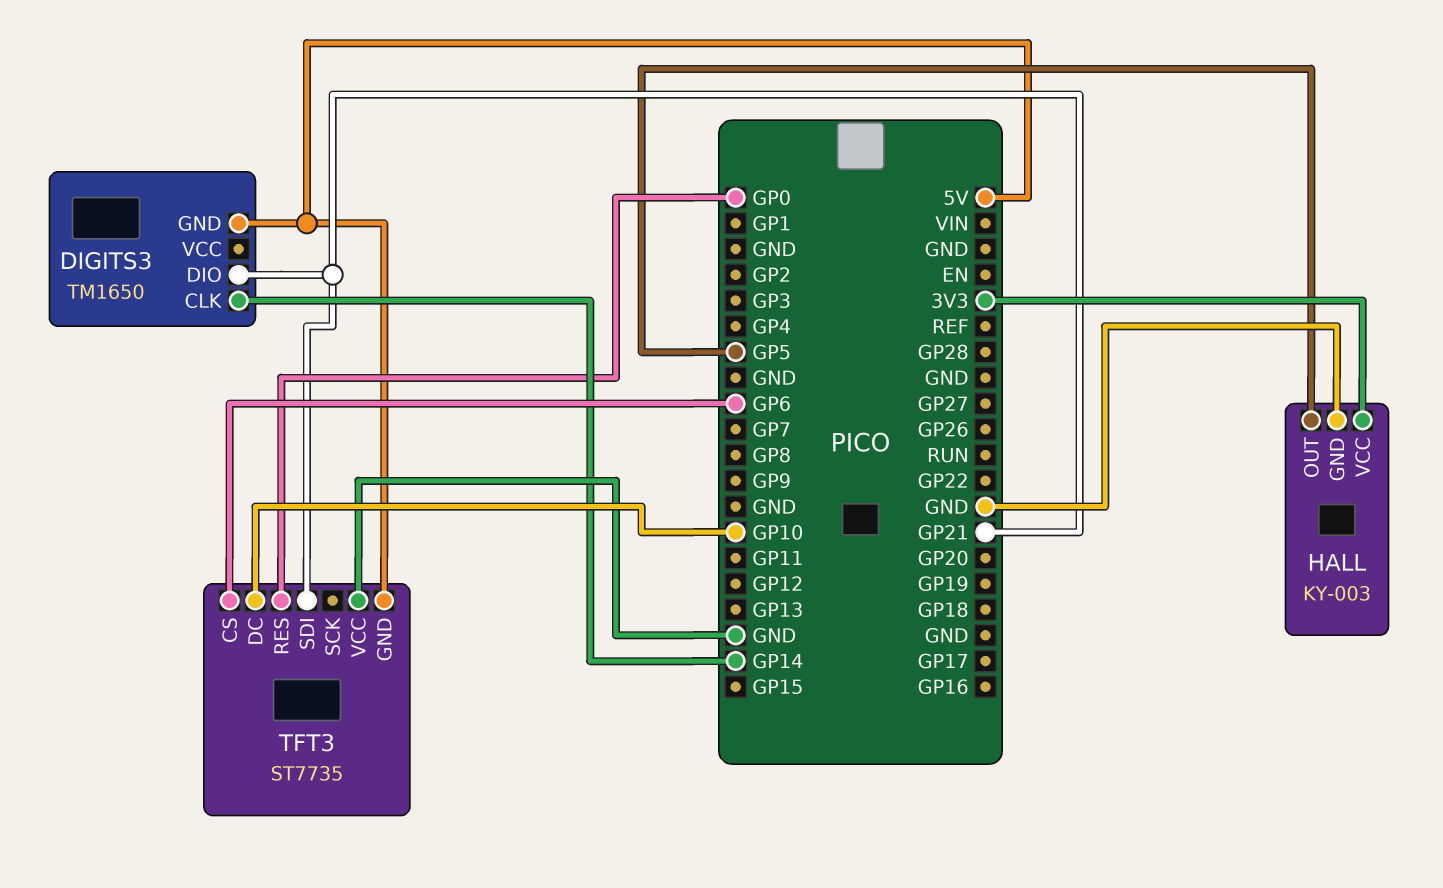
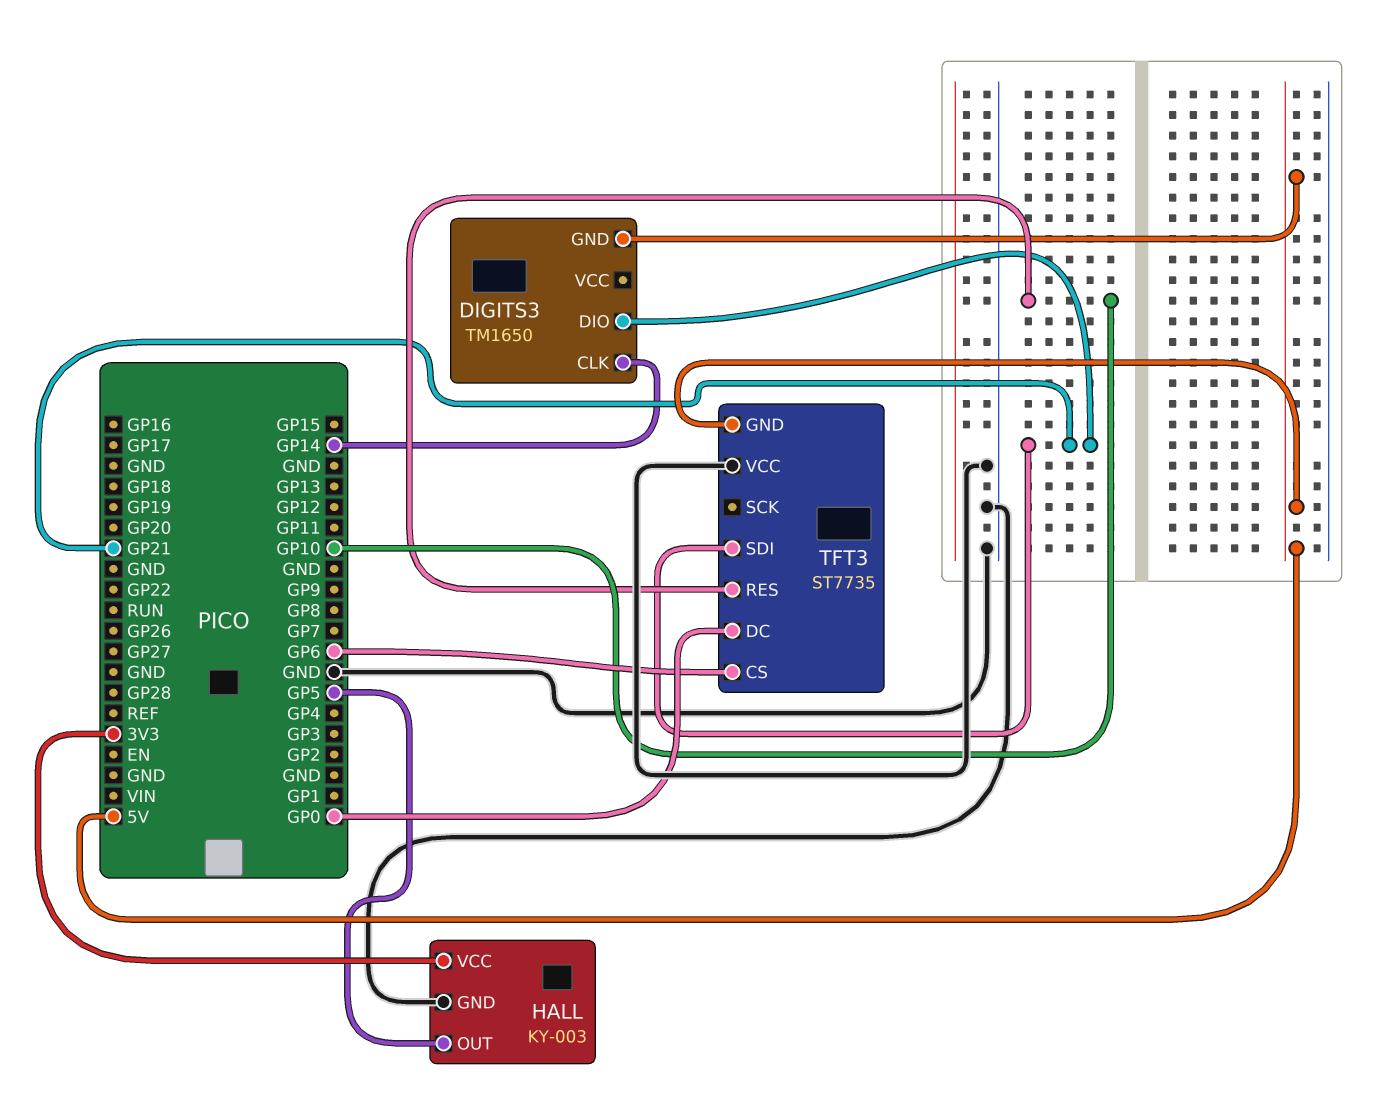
TFT3 pin DC: GP10 -> GP0
TFT3 pin RES: GP0 -> GP10

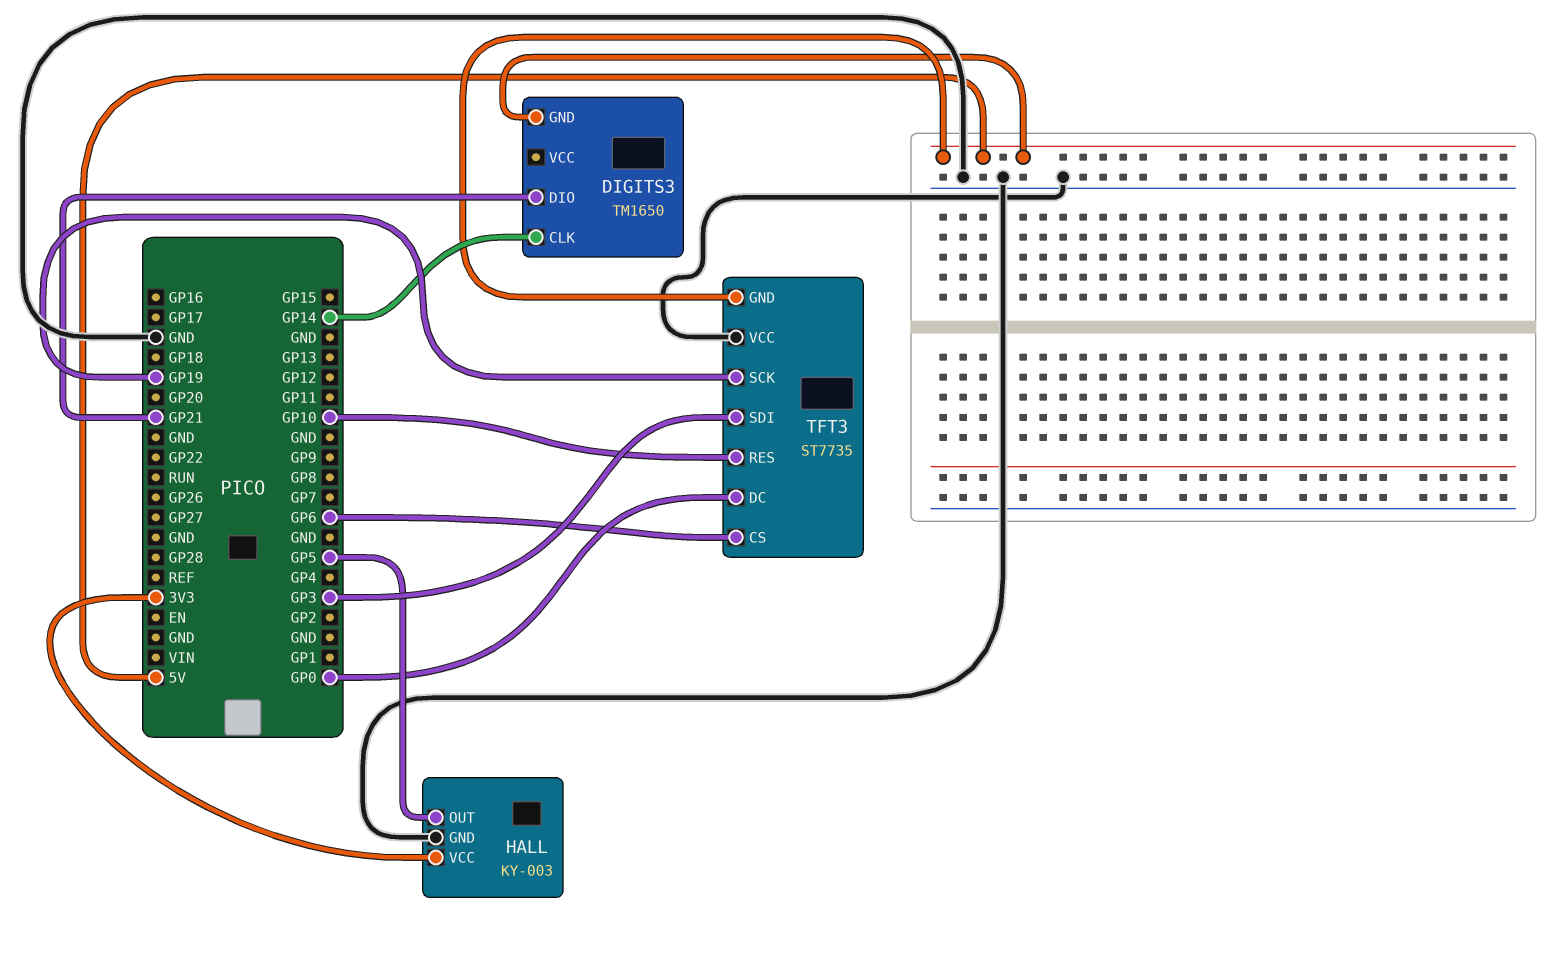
TFT3 pin SCK: none -> GP19
TFT3 pin SDI: GP21 -> GP3

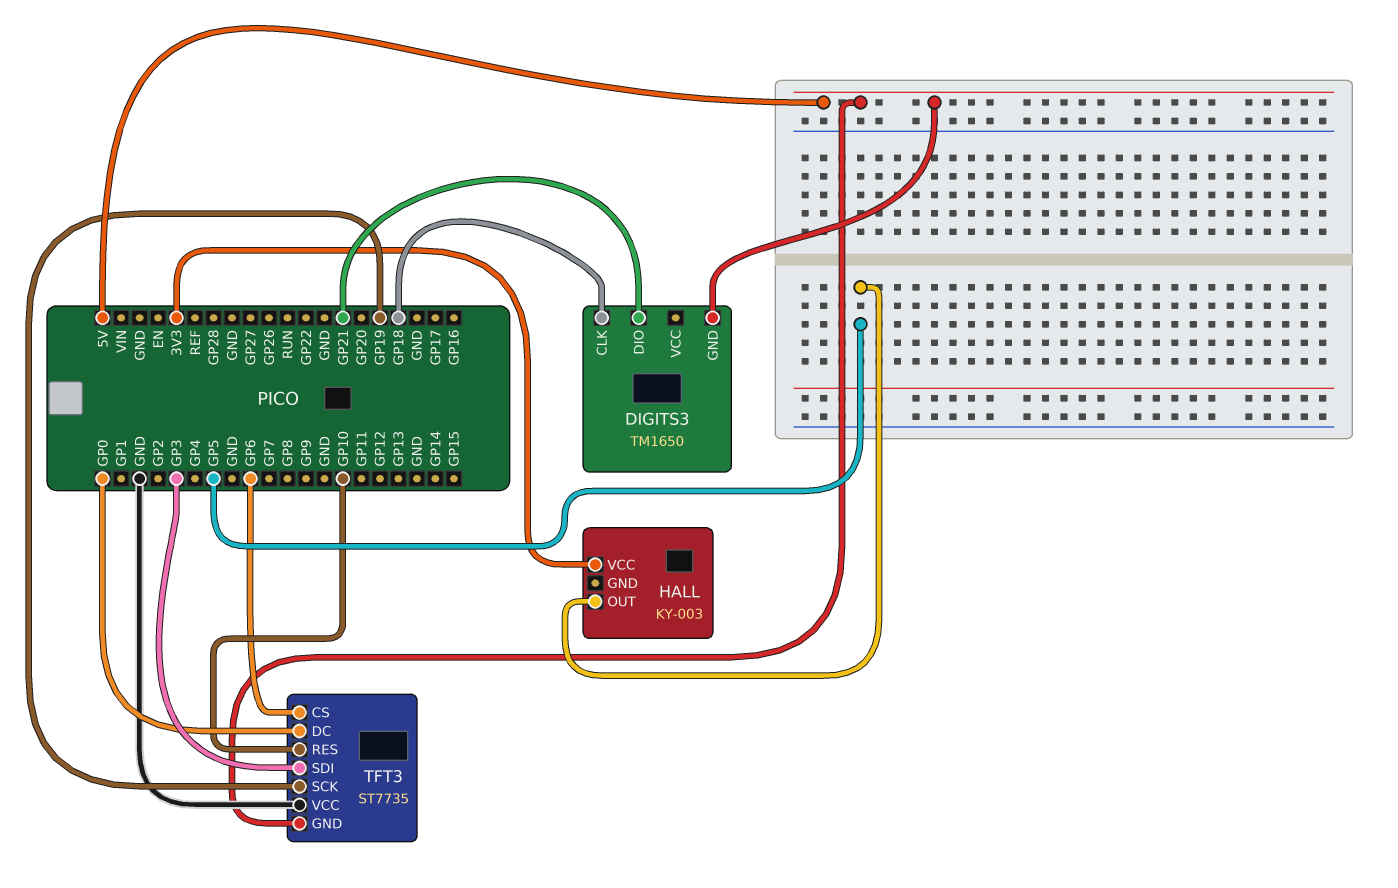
DIGITS3 pin CLK: GP14 -> GP18
HALL pin GND: GND -> none

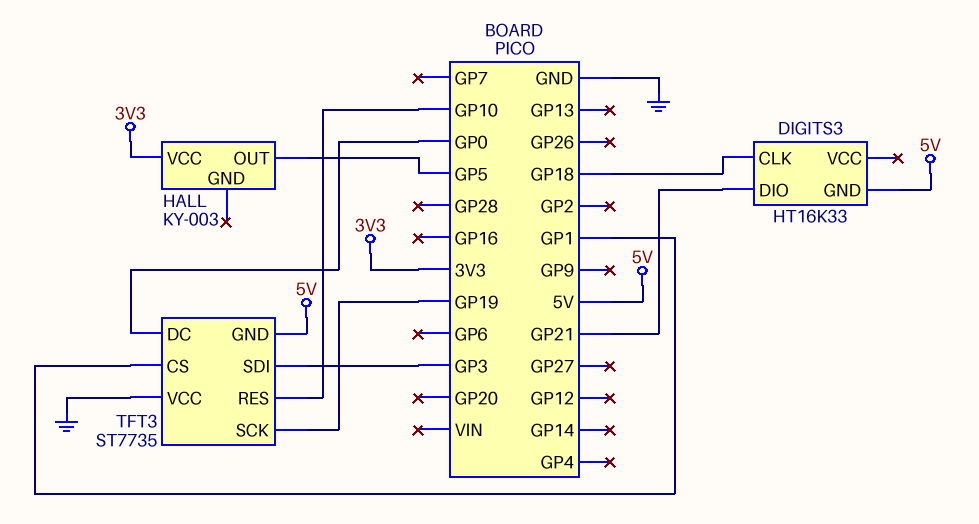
DIGITS3: TM1650 -> HT16K33
TFT3 pin CS: GP6 -> GP1

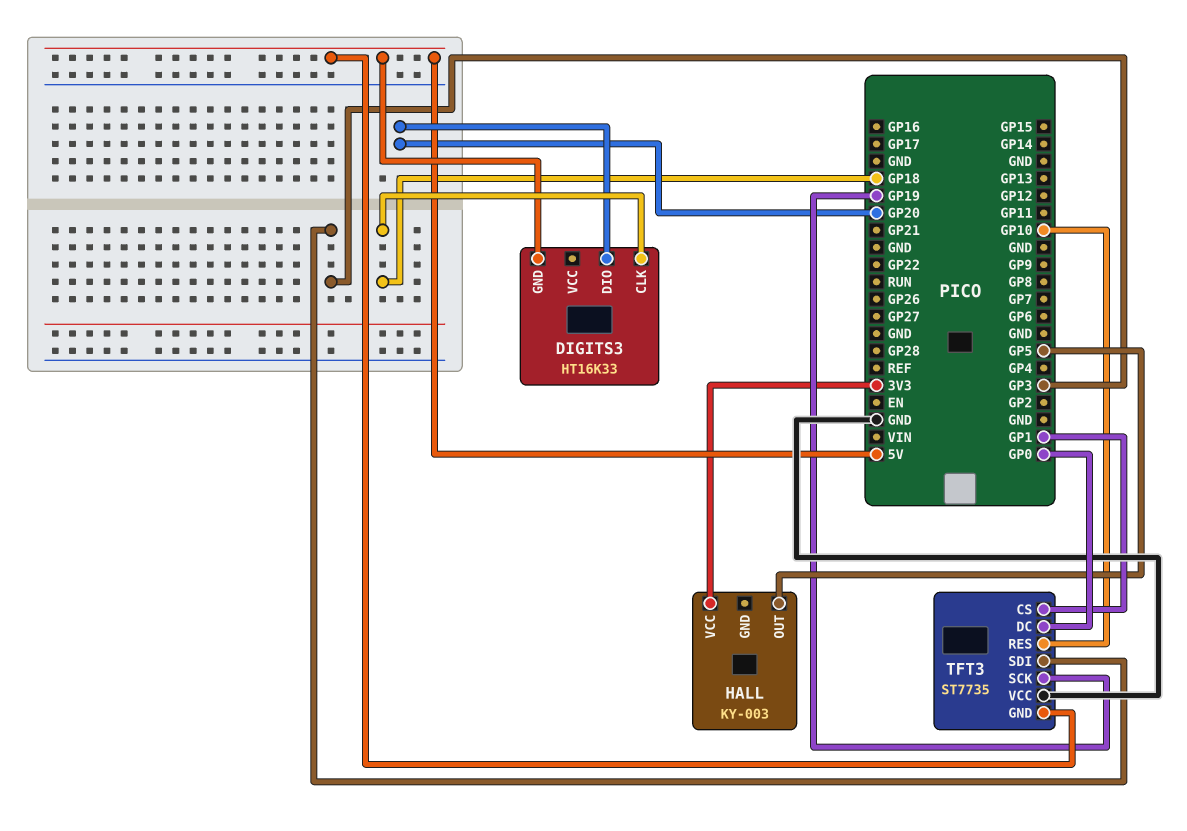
DIGITS3 pin DIO: GP21 -> GP20

